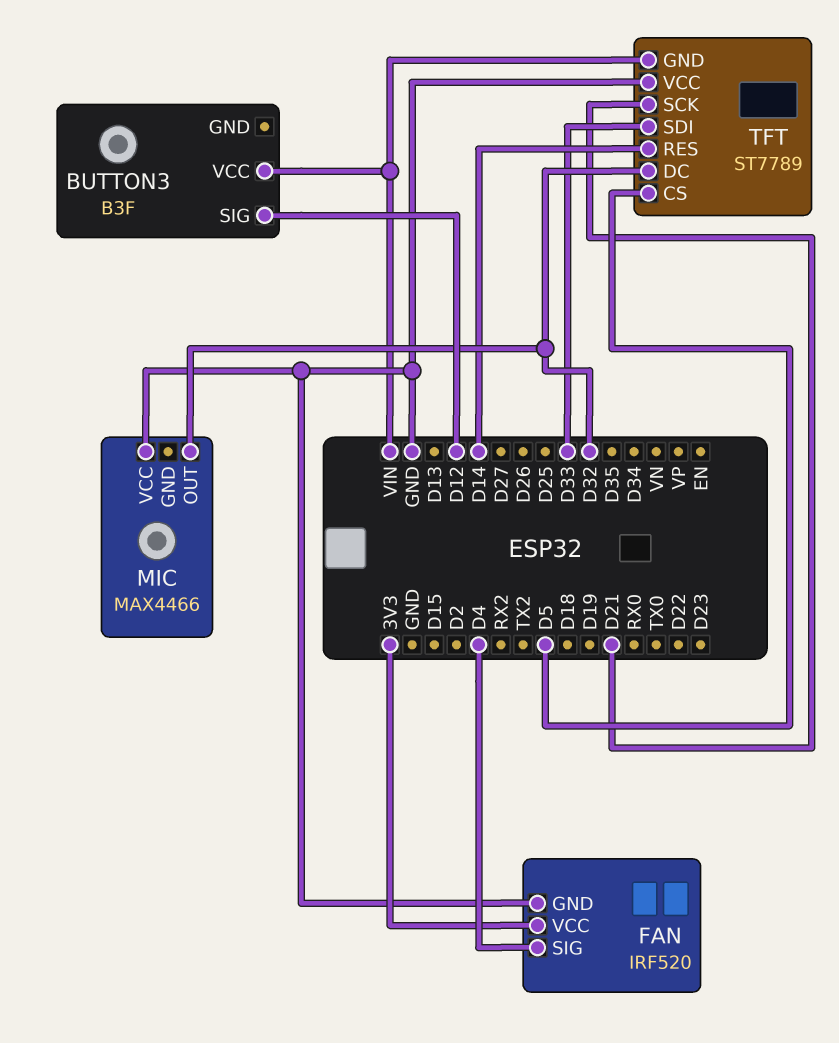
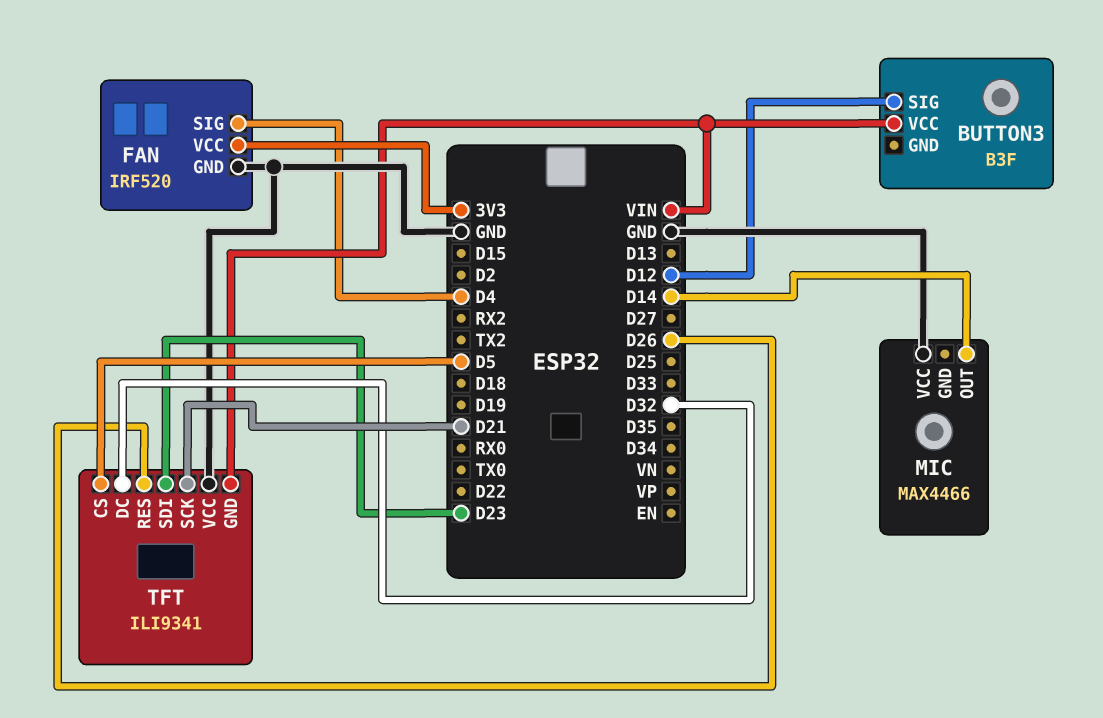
MIC pin OUT: D32 -> D14
TFT: ST7789 -> ILI9341
TFT pin RES: D14 -> D26
TFT pin SDI: D33 -> D23

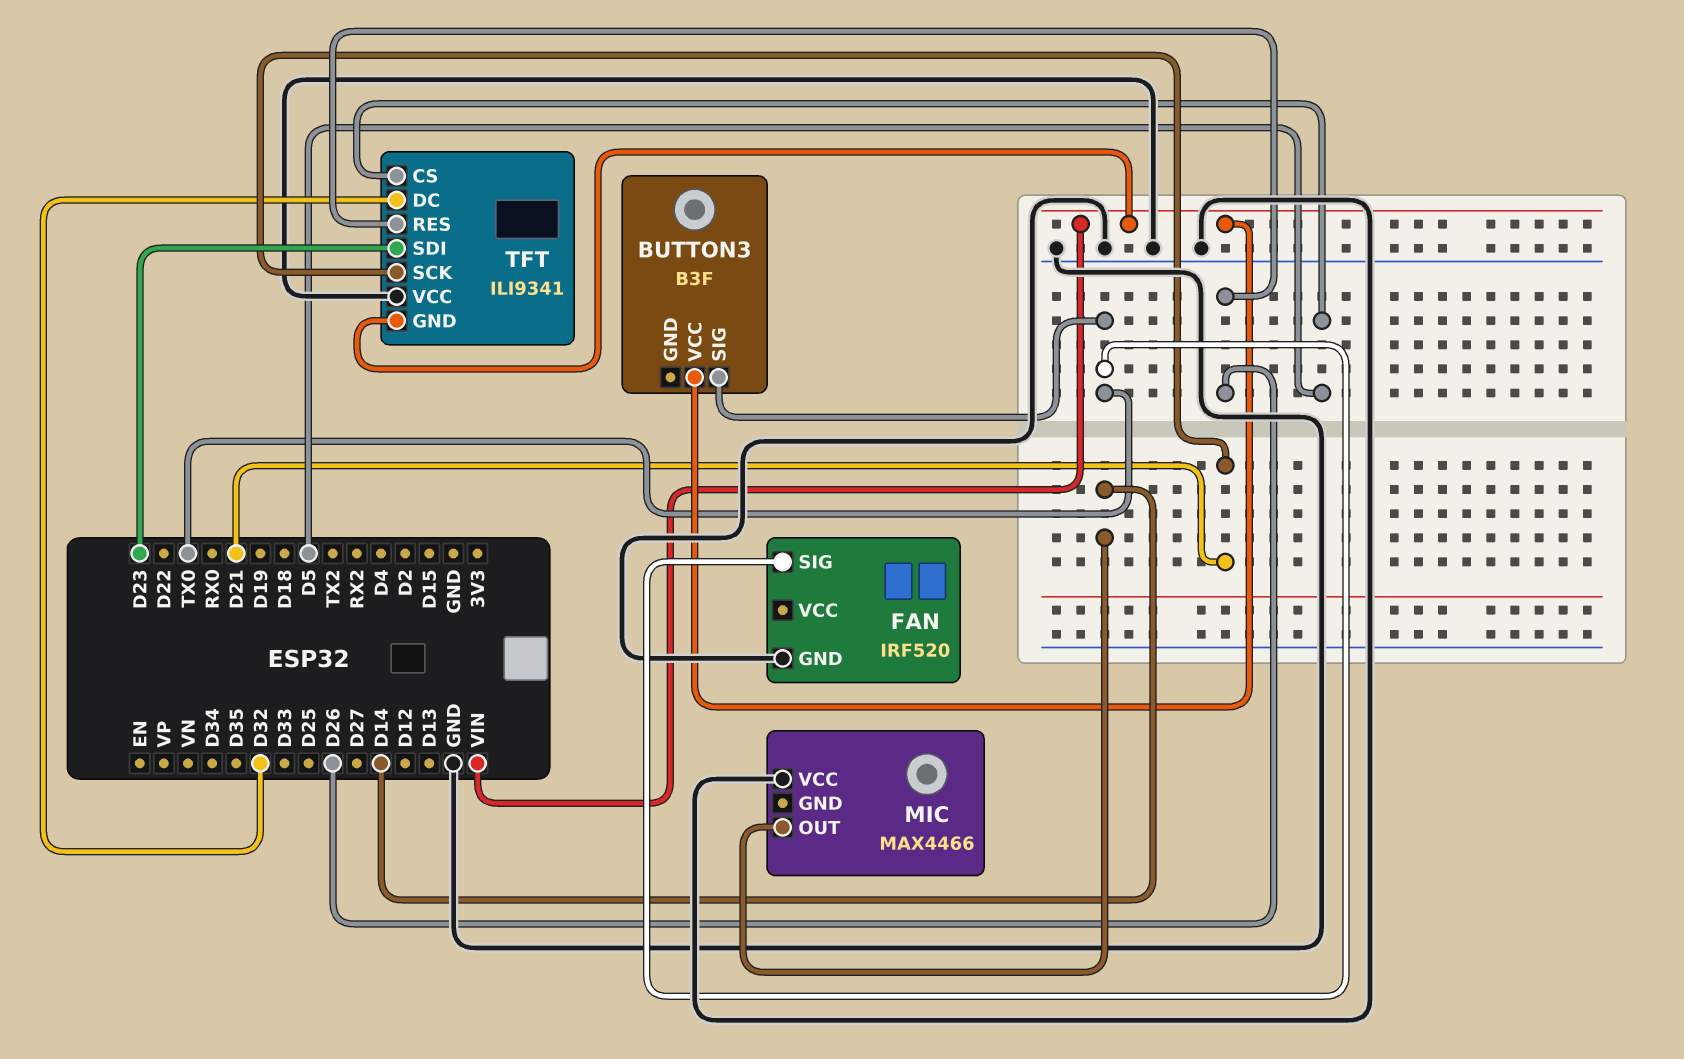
BUTTON3 pin SIG: D12 -> TX0
FAN pin SIG: D4 -> TX0
FAN pin VCC: 3V3 -> none

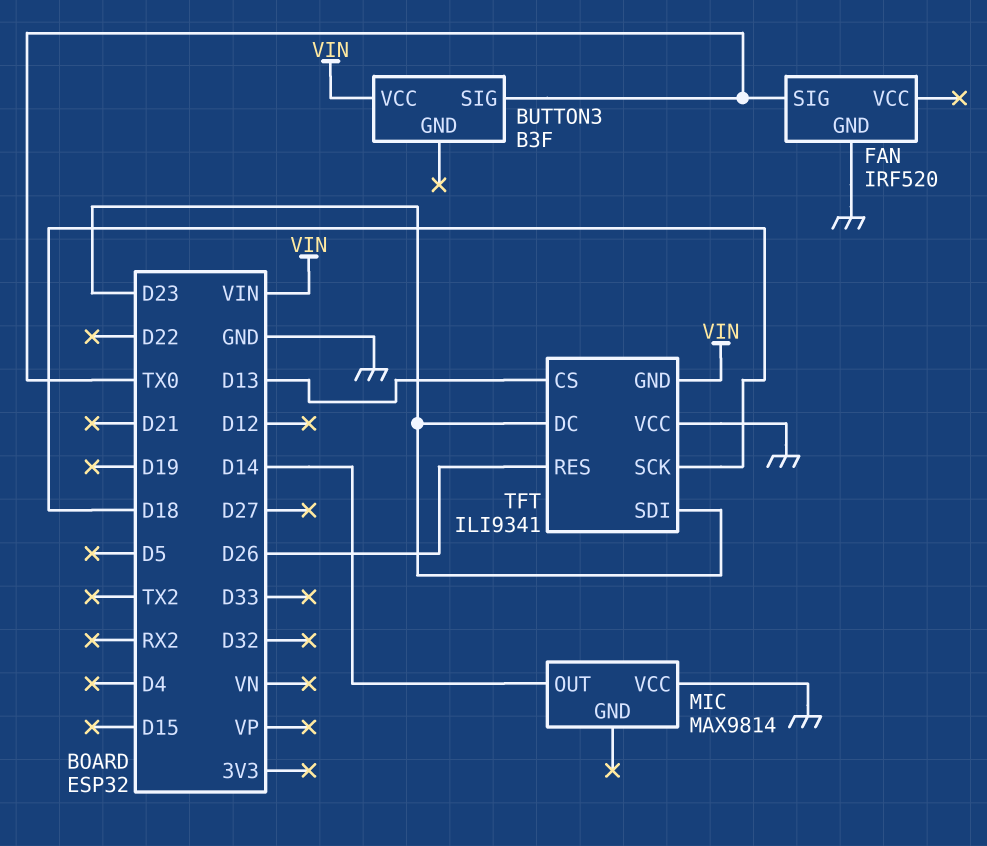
MIC: MAX4466 -> MAX9814
TFT pin CS: D5 -> D13
TFT pin DC: D32 -> D23
TFT pin SCK: D21 -> D18

